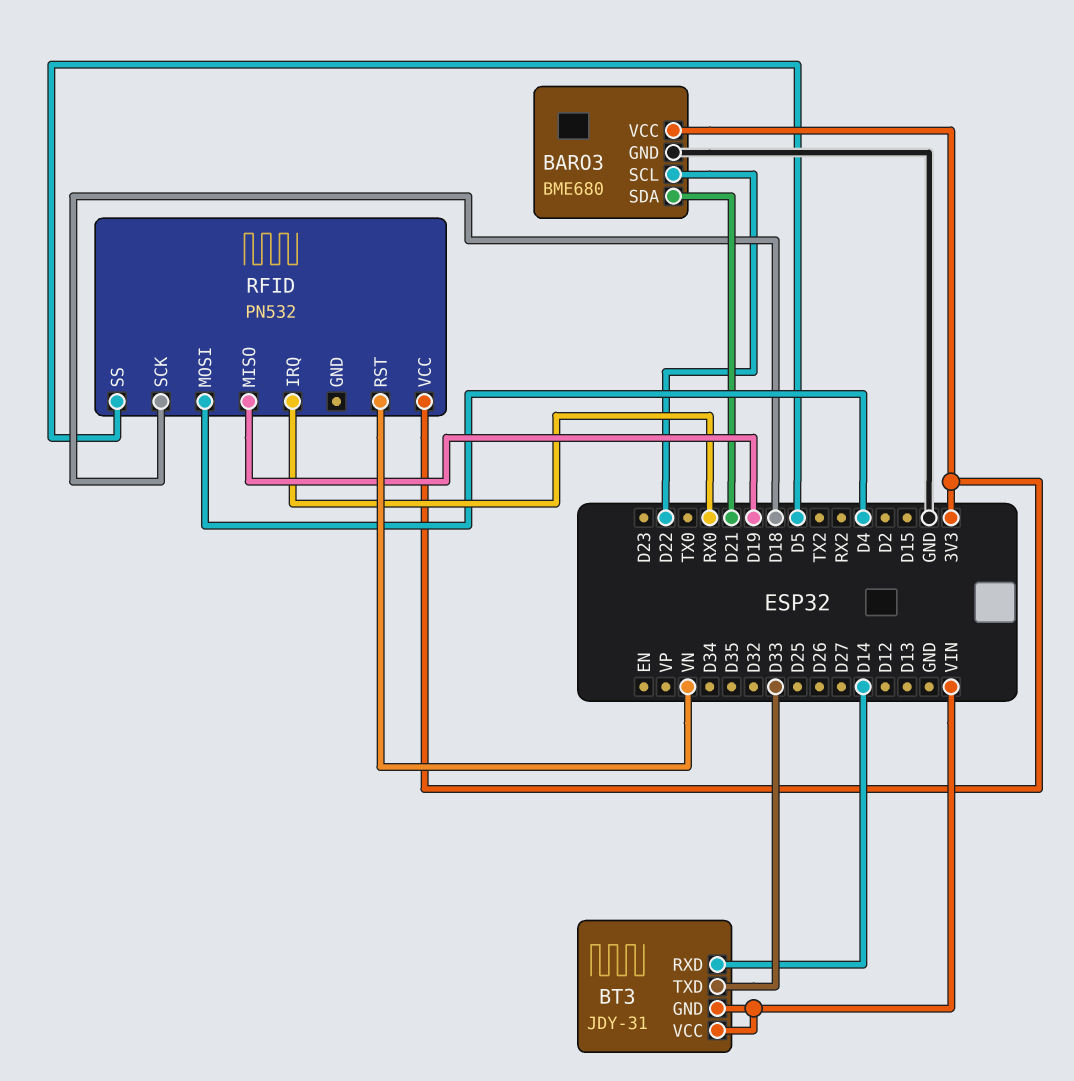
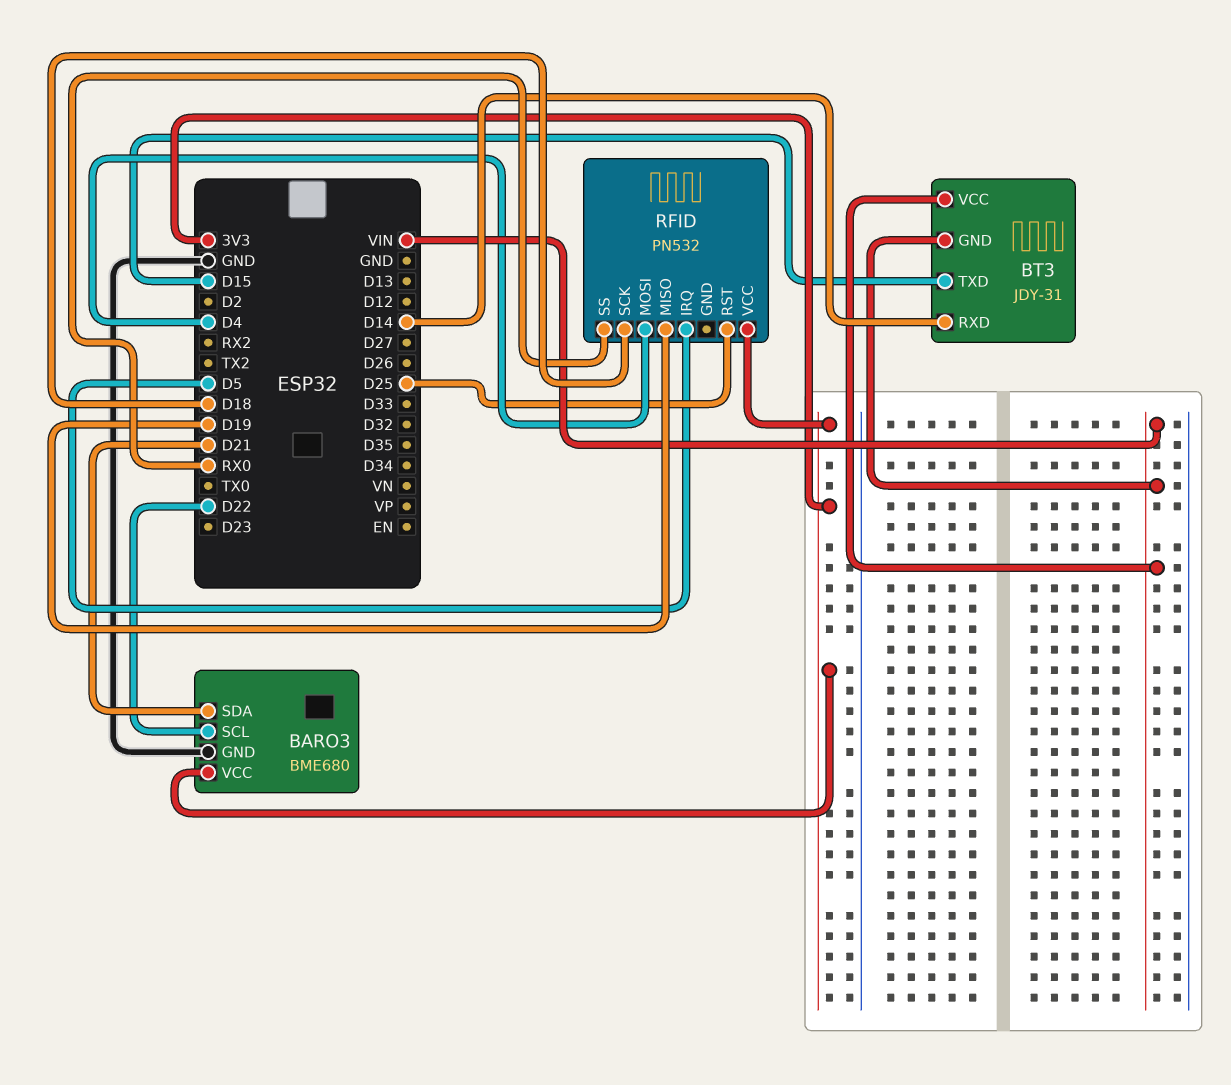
BT3 pin TXD: D33 -> D15
RFID pin IRQ: RX0 -> D5
RFID pin RST: VN -> D25
RFID pin SS: D5 -> RX0

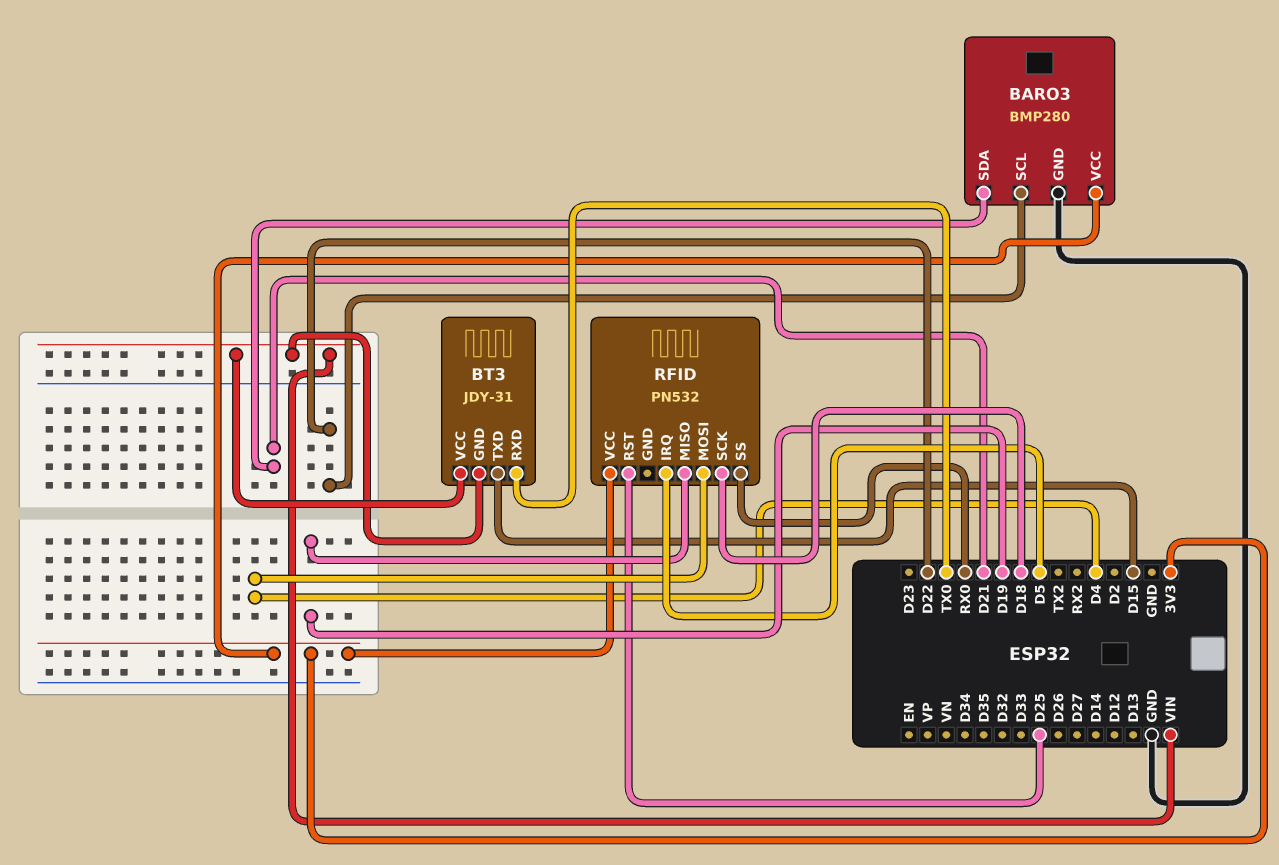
BARO3: BME680 -> BMP280
BT3 pin RXD: D14 -> TX0

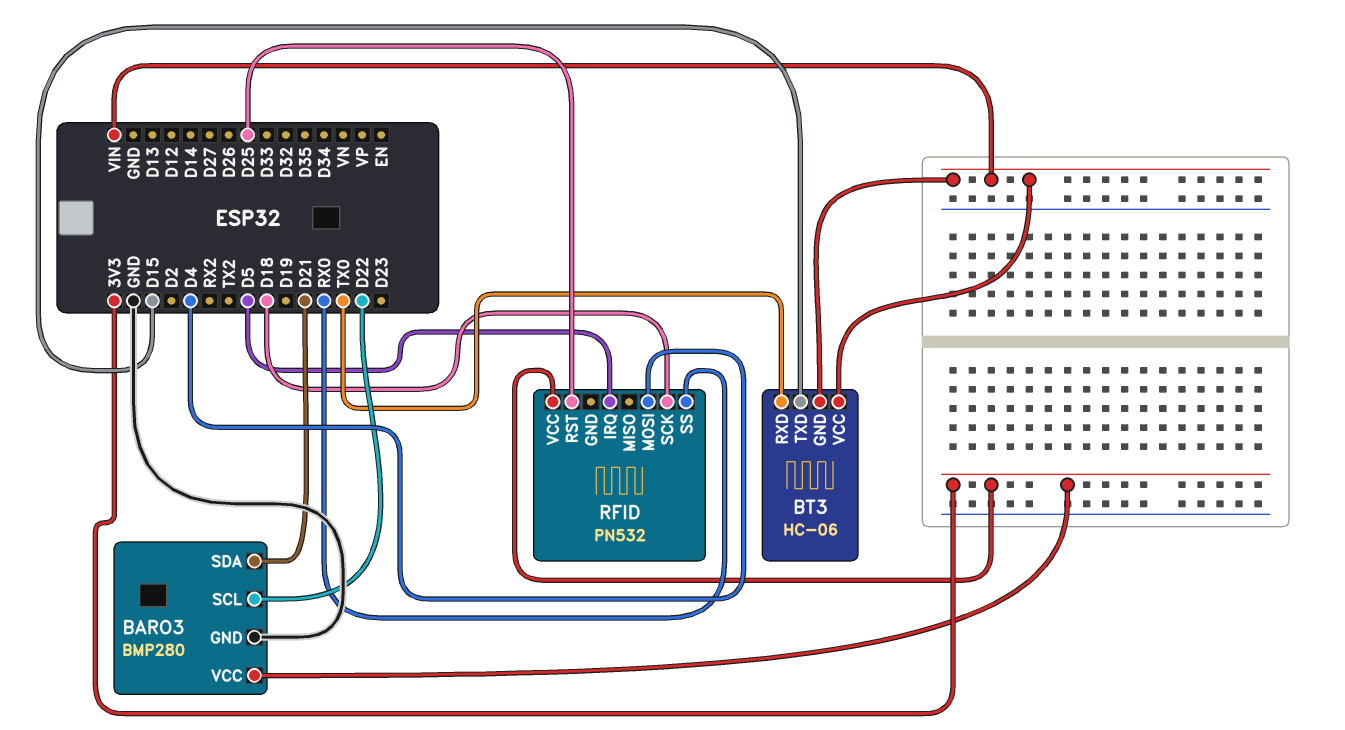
BT3: JDY-31 -> HC-06
RFID pin MISO: D19 -> none

